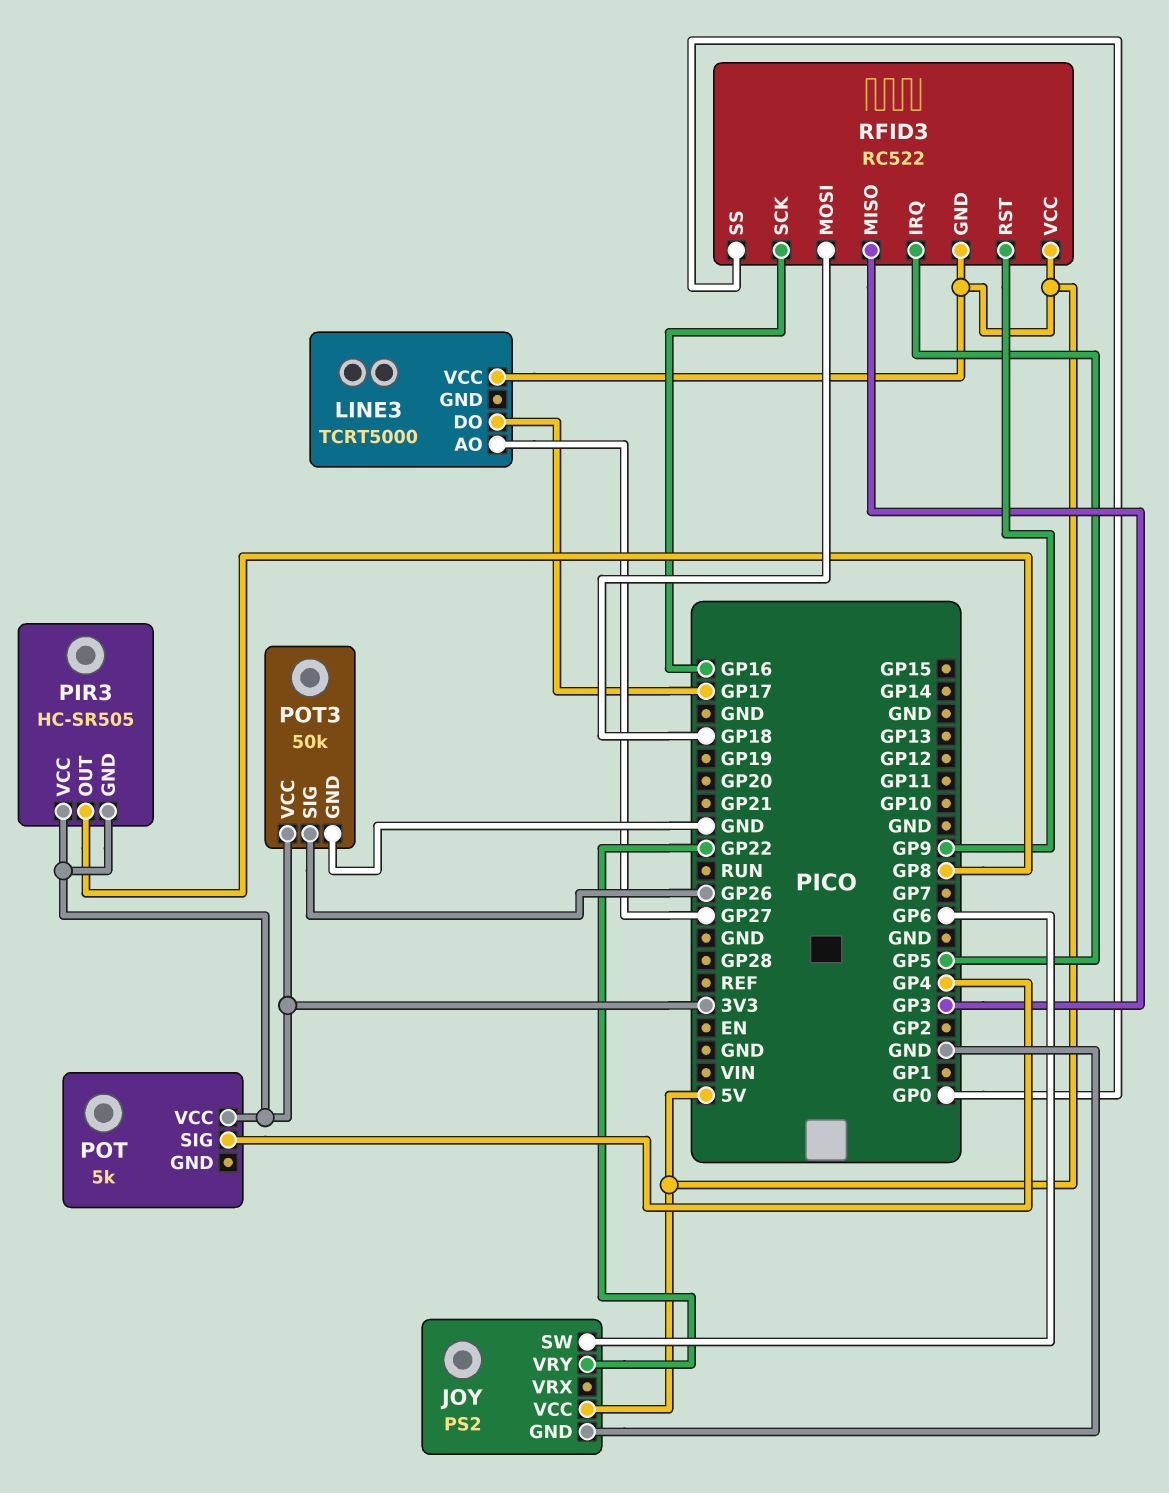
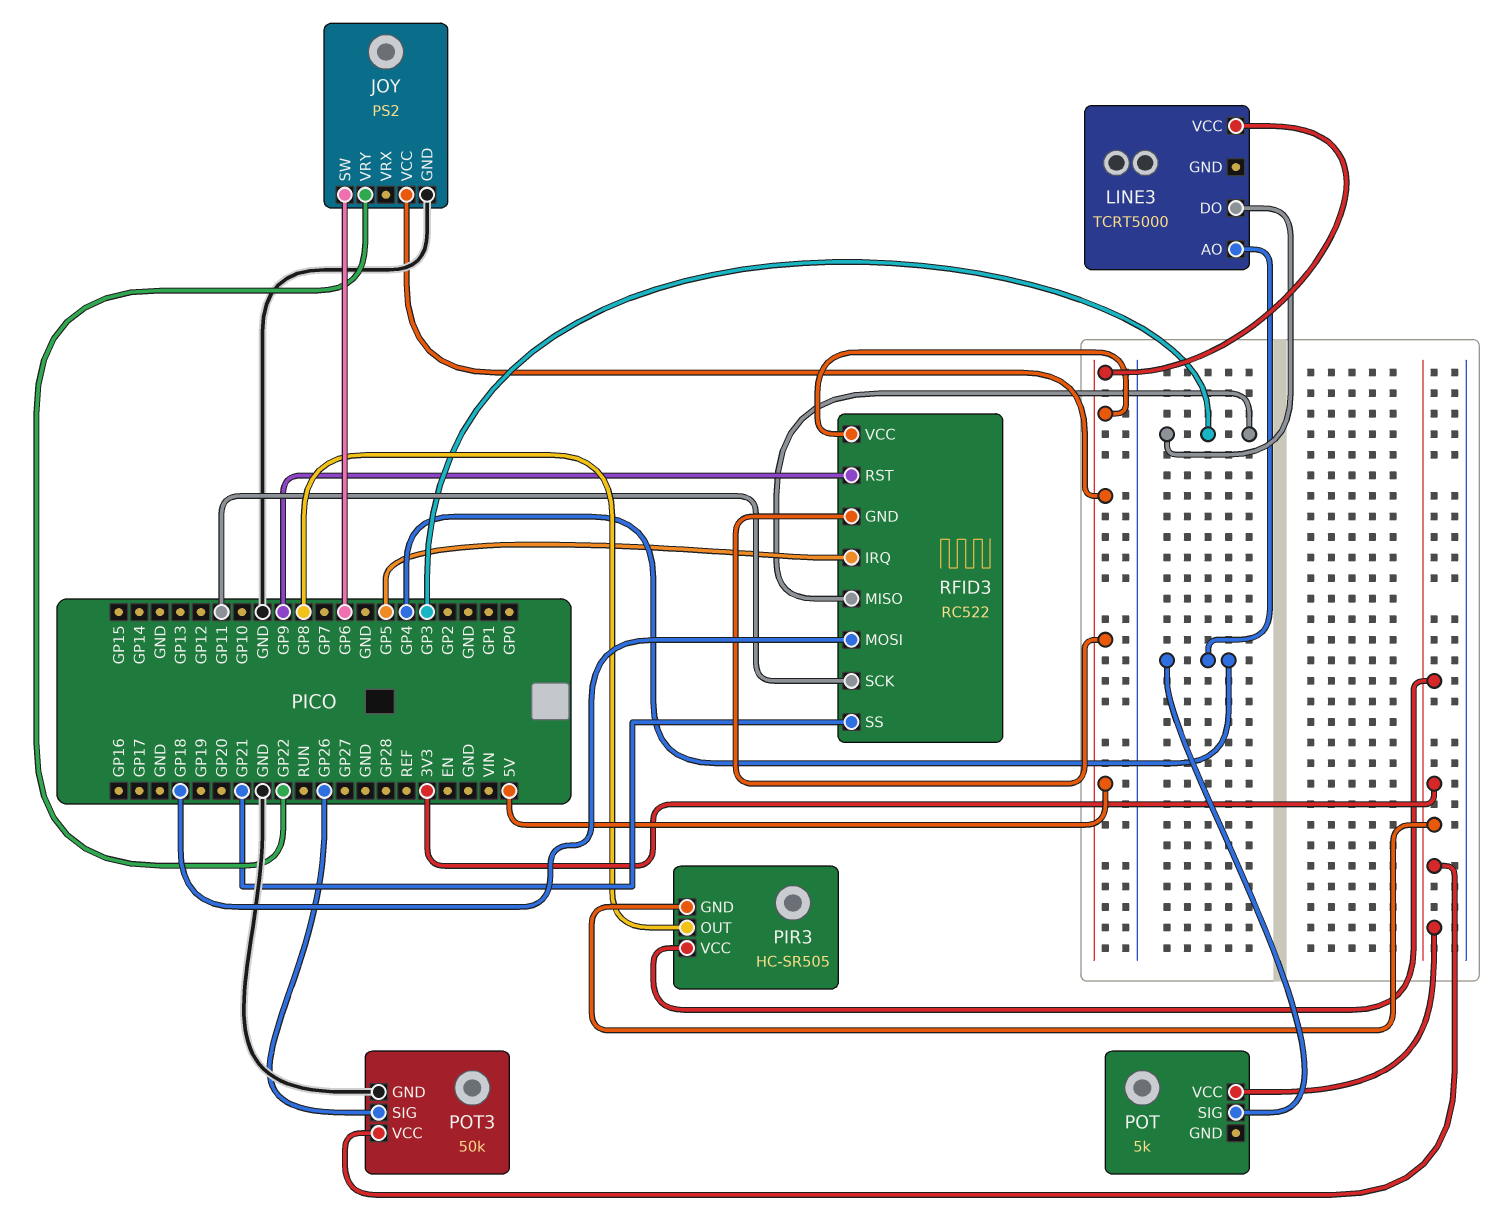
LINE3 pin AO: GP27 -> GP4
LINE3 pin DO: GP17 -> GP3
RFID3 pin SCK: GP16 -> GP11
RFID3 pin SS: GP0 -> GP21

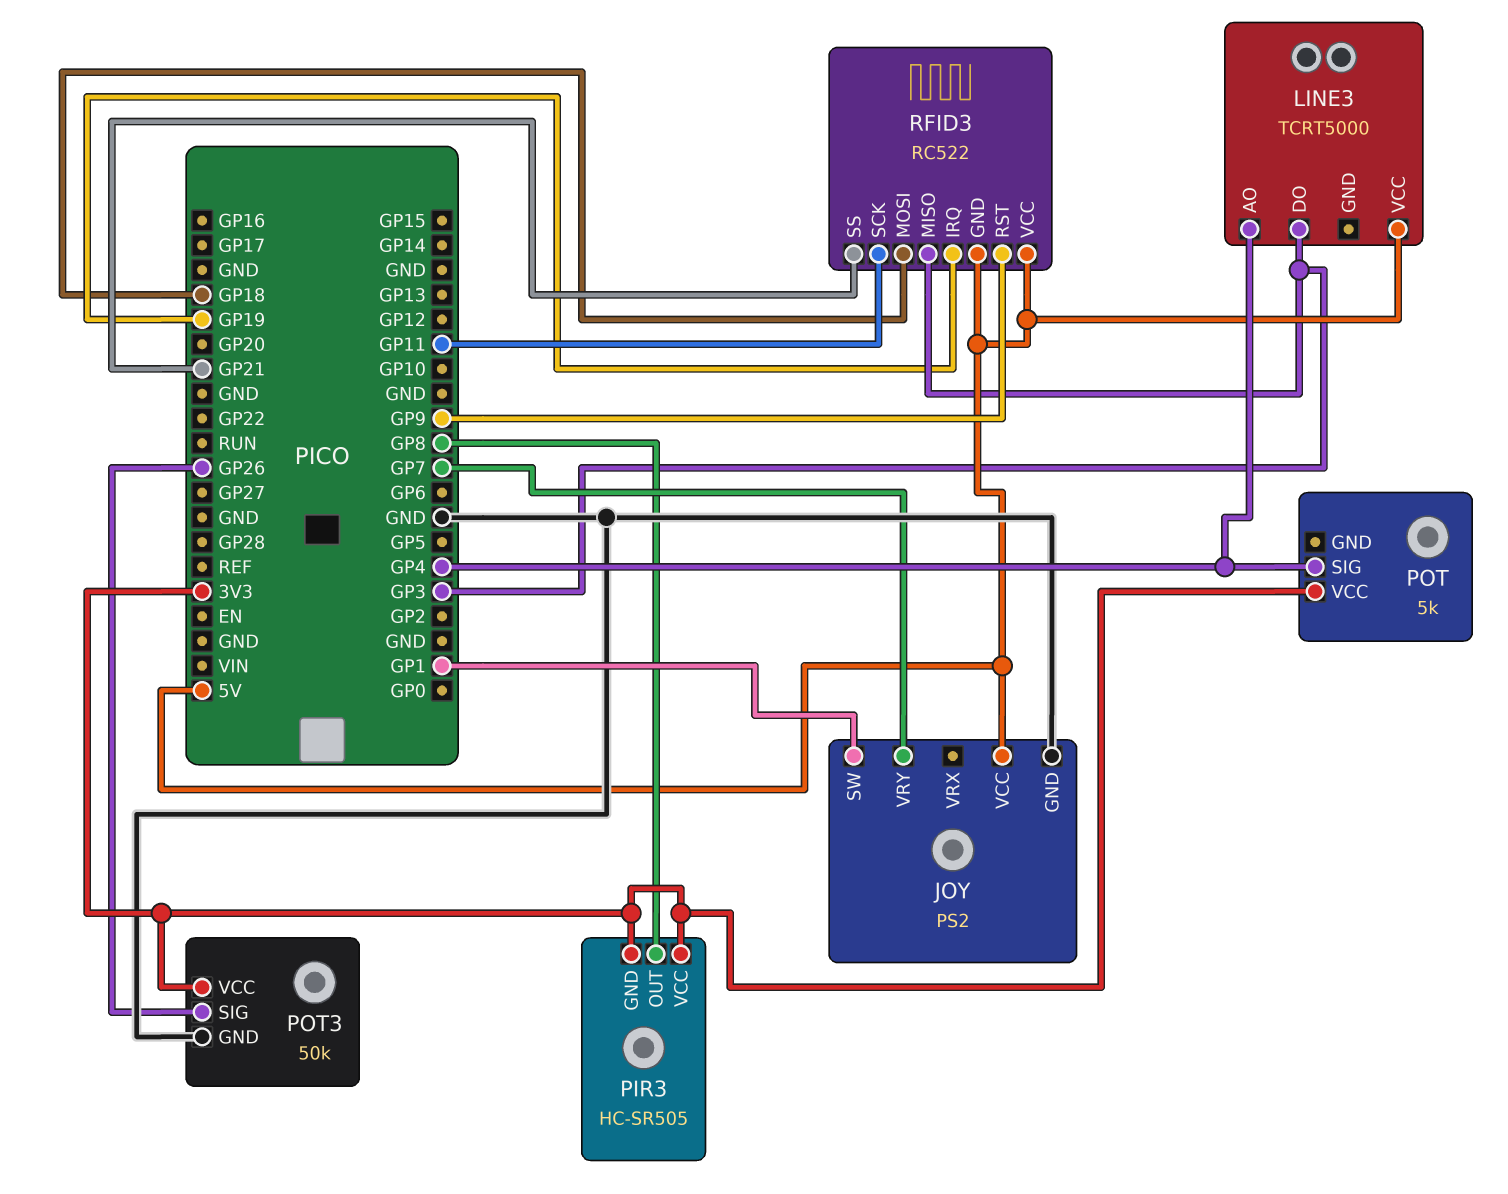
JOY pin SW: GP6 -> GP1
JOY pin VRY: GP22 -> GP7
RFID3 pin IRQ: GP5 -> GP19

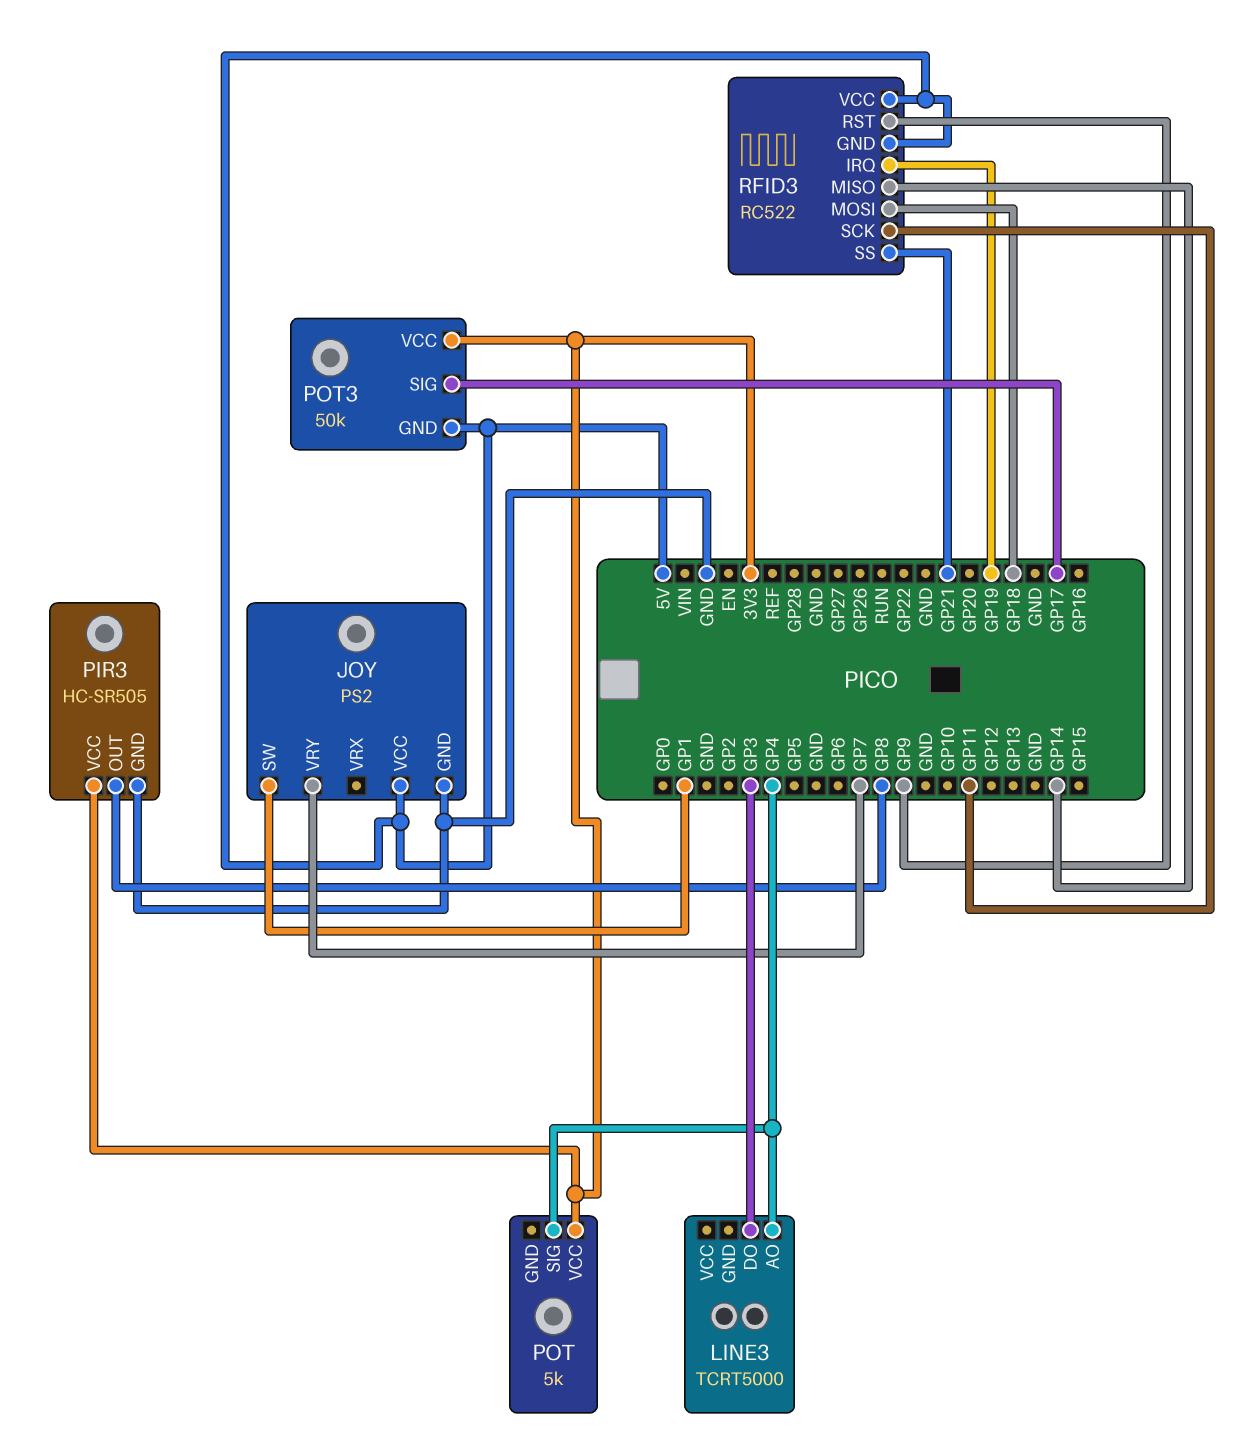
LINE3 pin VCC: 5V -> none
PIR3 pin GND: 3V3 -> GND
POT3 pin GND: GND -> 5V
POT3 pin SIG: GP26 -> GP17
RFID3 pin MISO: GP3 -> GP14

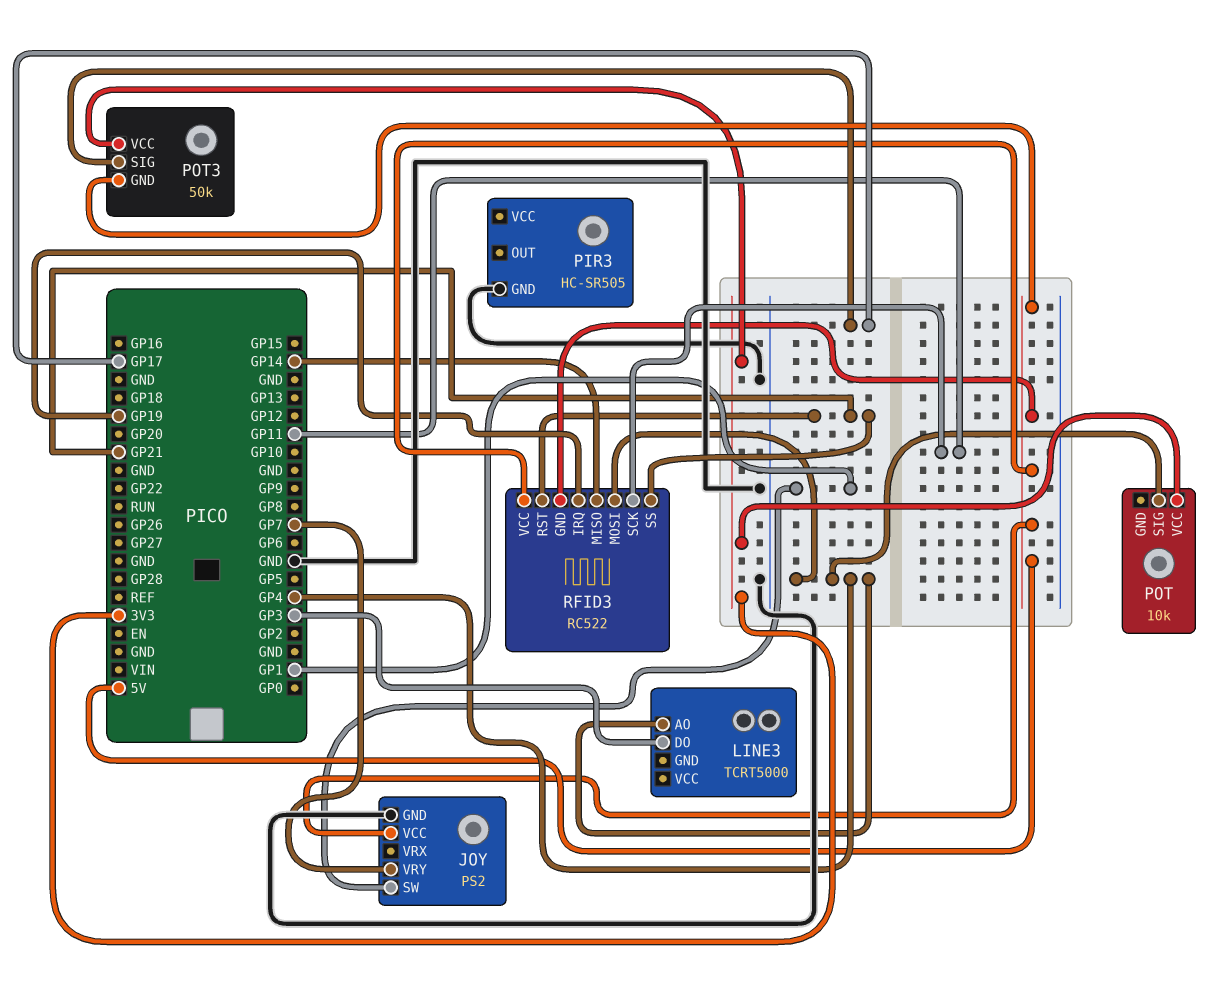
PIR3 pin OUT: GP8 -> none
PIR3 pin VCC: 3V3 -> none
POT: 5k -> 10k
RFID3 pin MOSI: GP18 -> GP4
RFID3 pin RST: GP9 -> GP21

